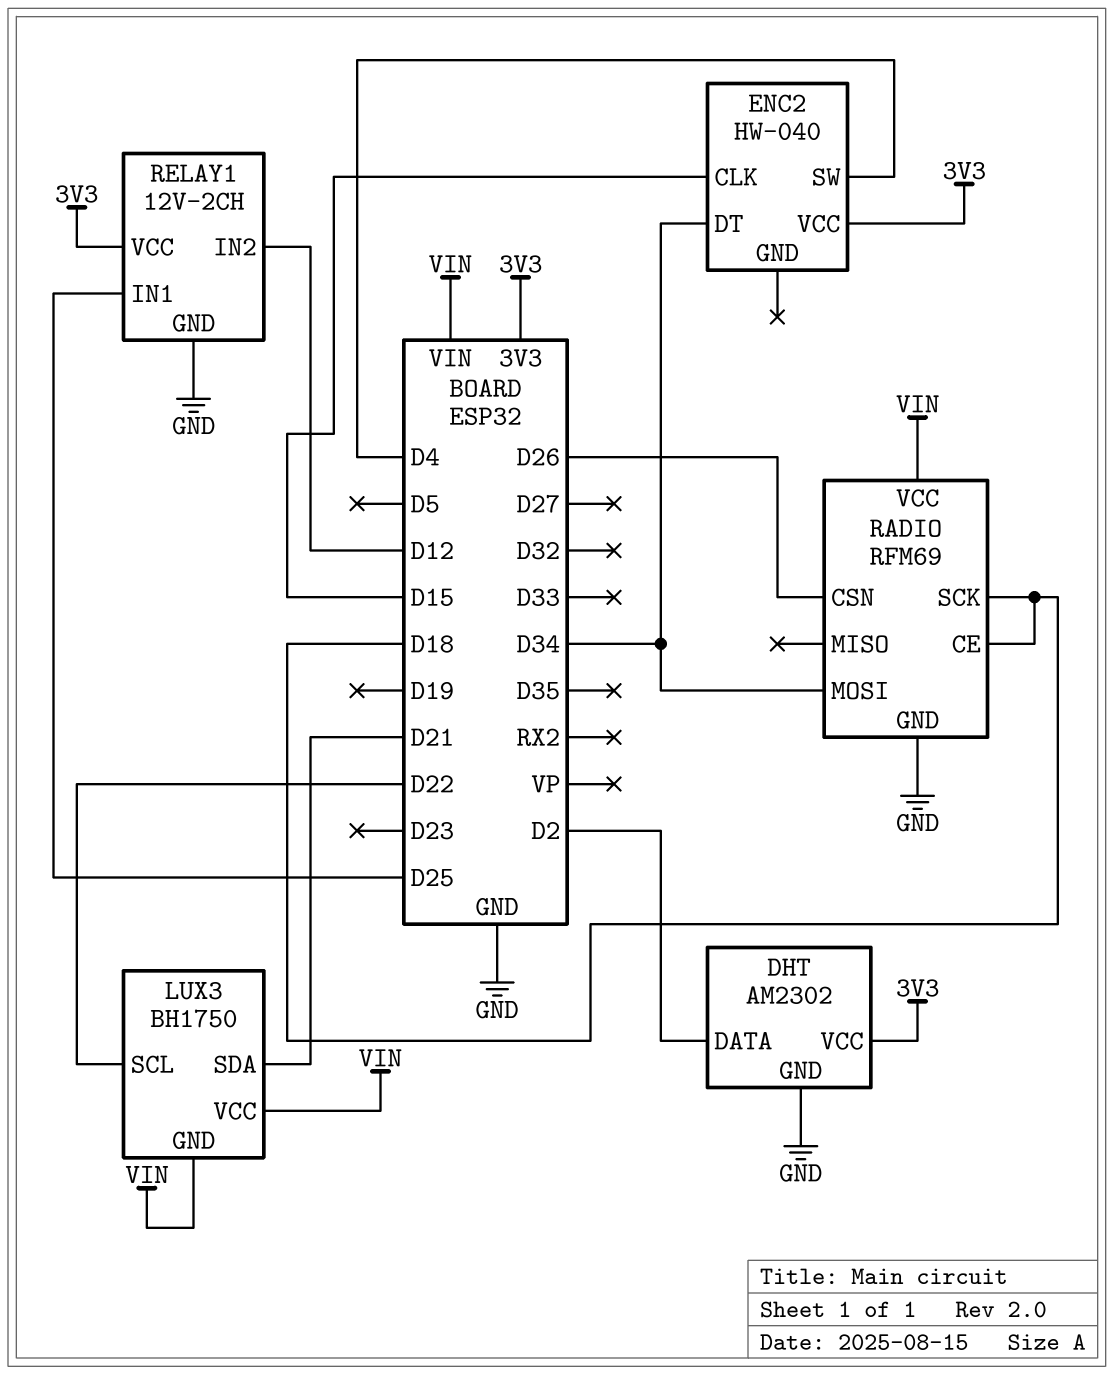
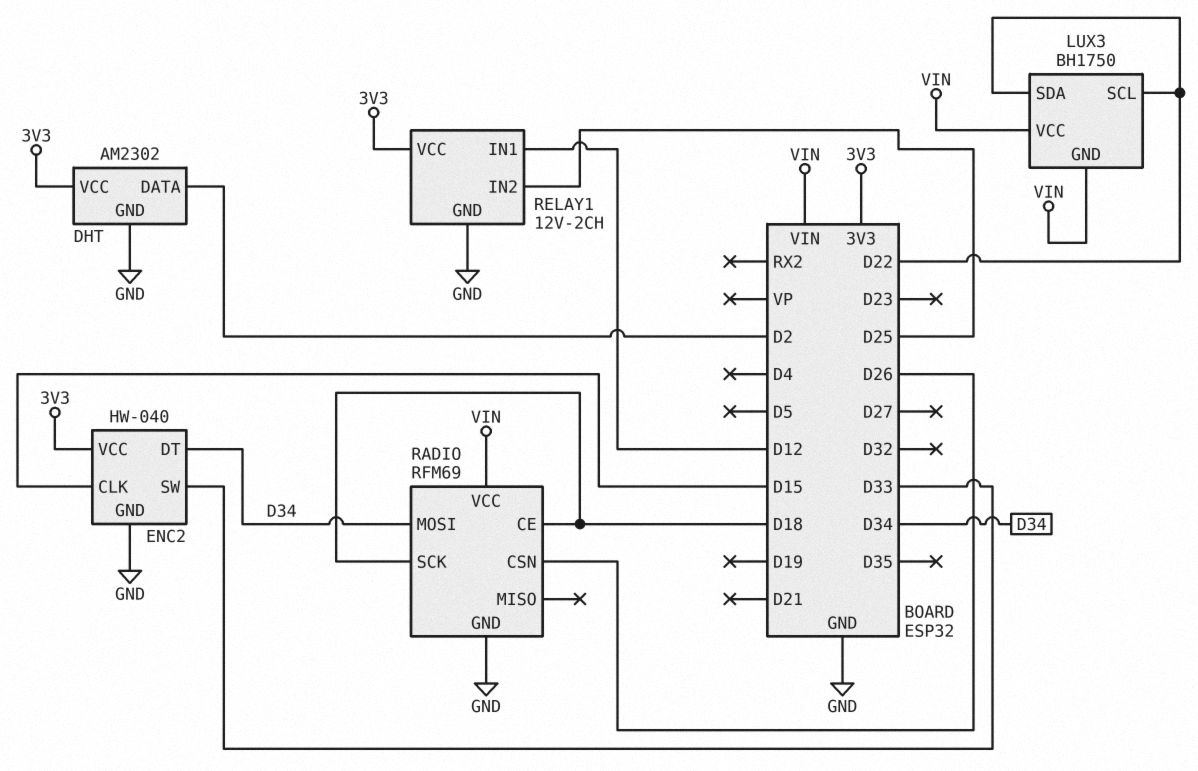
ENC2 pin GND: none -> GND
ENC2 pin SW: D4 -> D33
LUX3 pin SDA: D21 -> D22
RELAY1 pin IN1: D25 -> D12
RELAY1 pin IN2: D12 -> D25

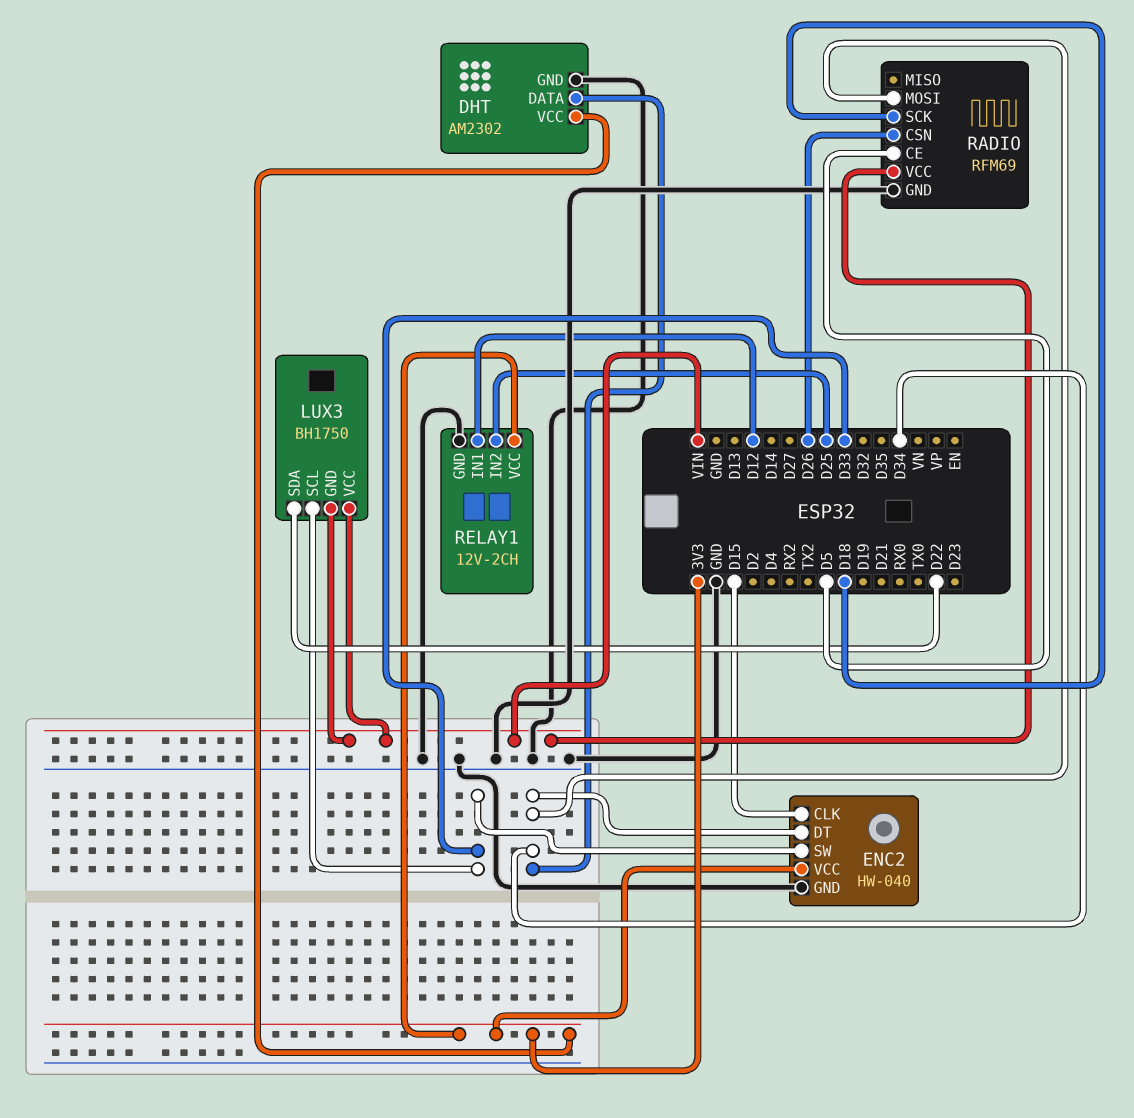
DHT pin DATA: D2 -> D34
LUX3 pin SCL: D22 -> D33
RADIO pin CE: D18 -> D5

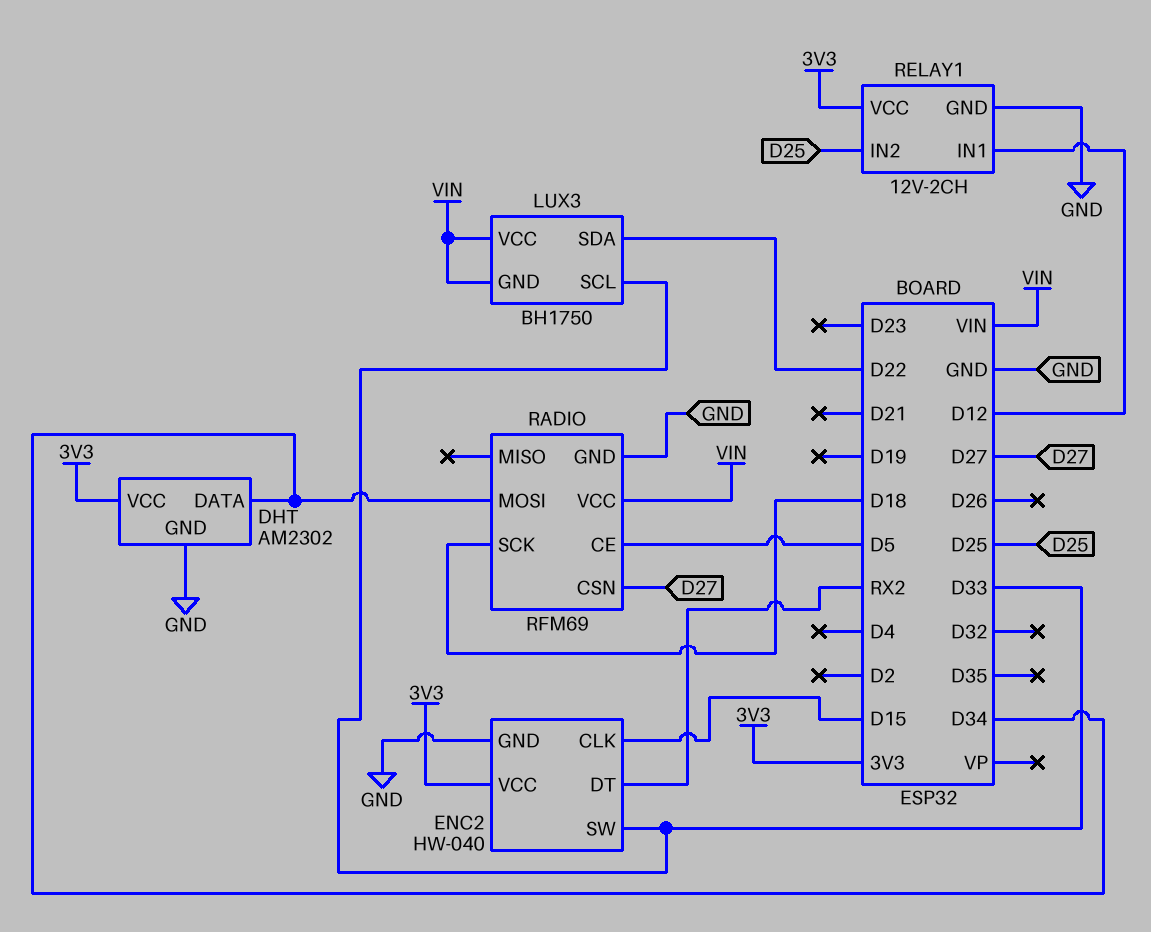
ENC2 pin DT: D34 -> RX2
RADIO pin CSN: D26 -> D27

